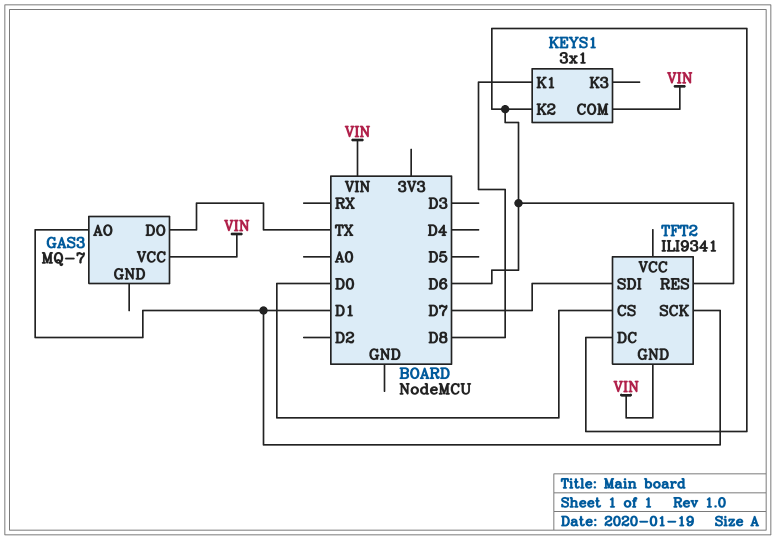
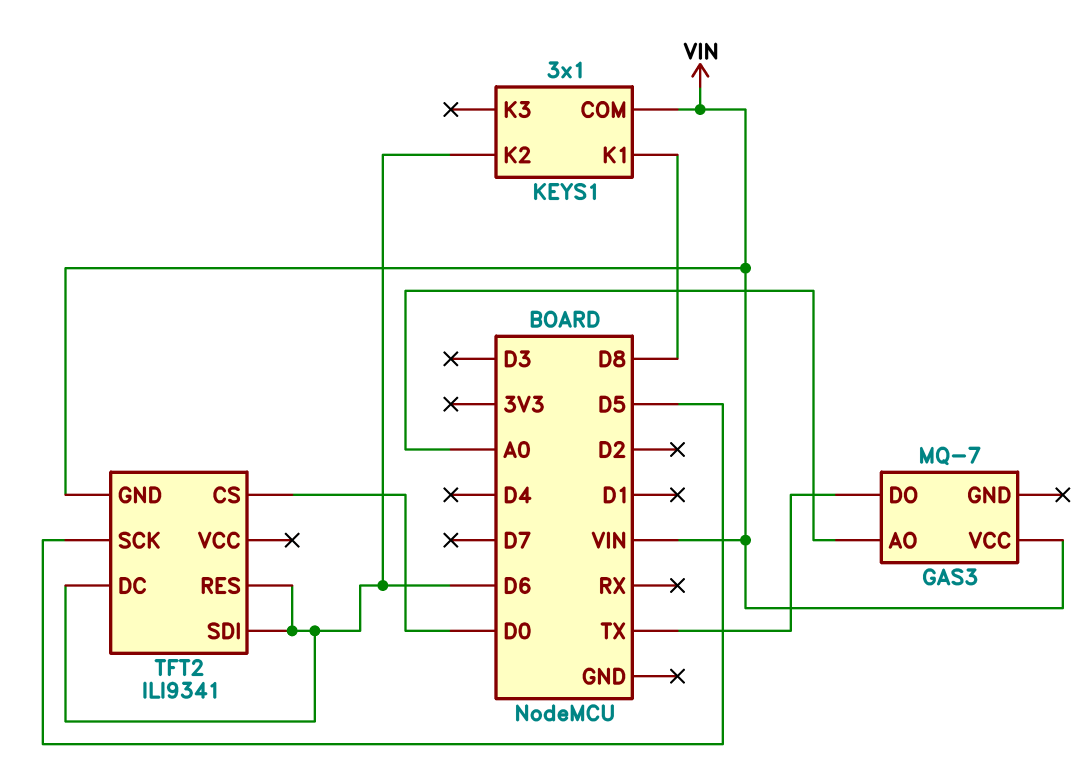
GAS3 pin AO: D1 -> A0
TFT2 pin SCK: D1 -> D5
TFT2 pin SDI: D7 -> D6

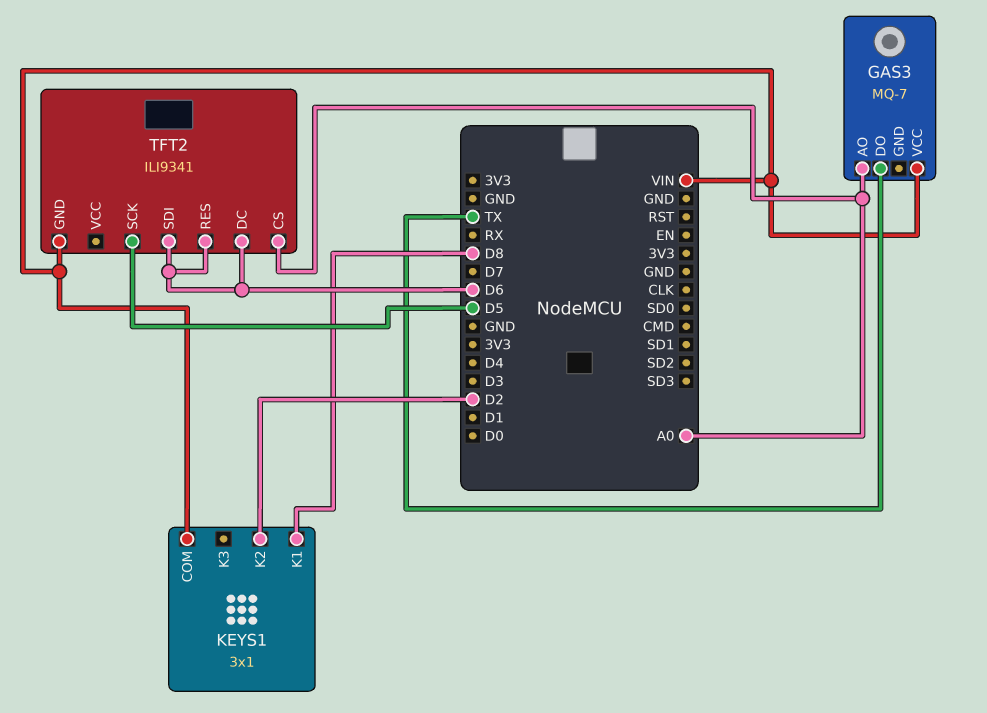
KEYS1 pin K2: D6 -> D2
TFT2 pin CS: D0 -> A0

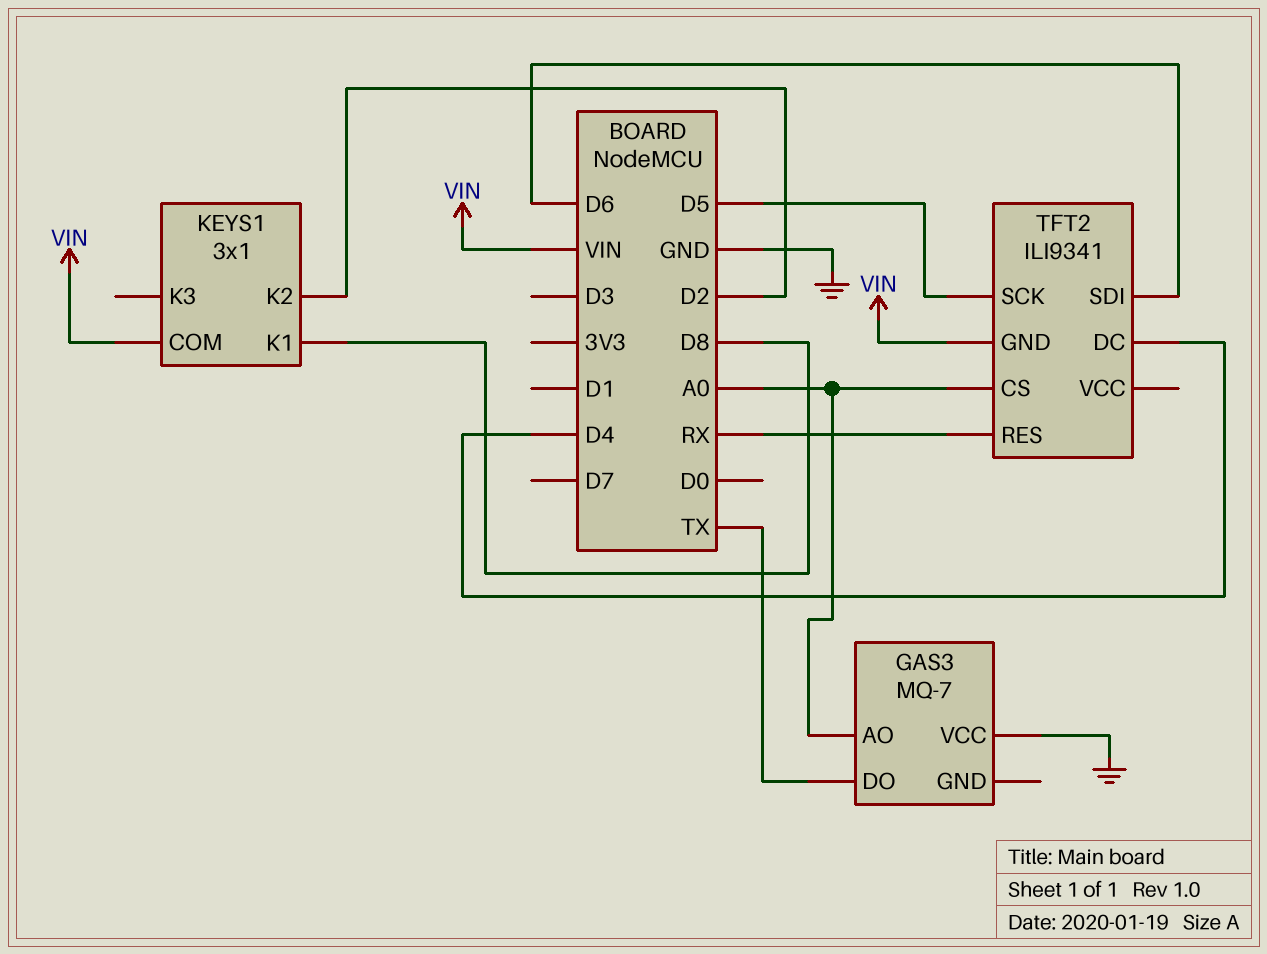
GAS3 pin VCC: VIN -> GND
TFT2 pin DC: D6 -> D4
TFT2 pin RES: D6 -> RX

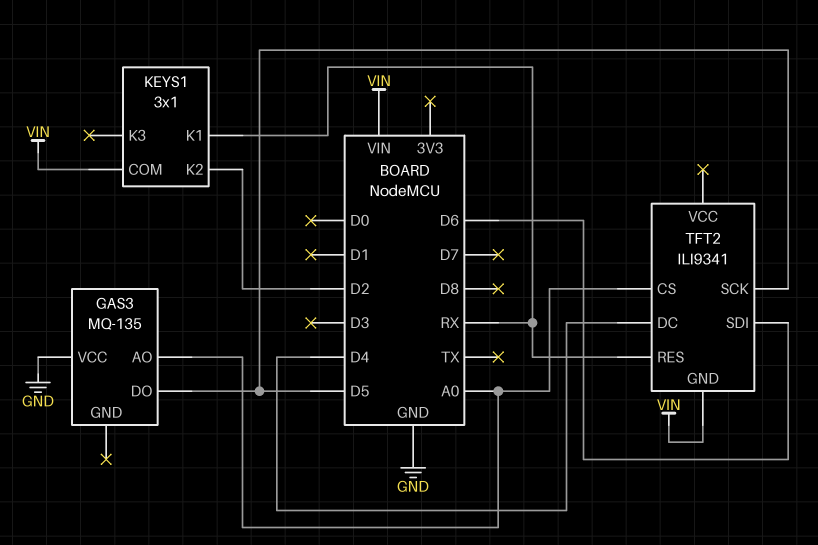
GAS3: MQ-7 -> MQ-135
GAS3 pin DO: TX -> D5
KEYS1 pin K1: D8 -> RX

